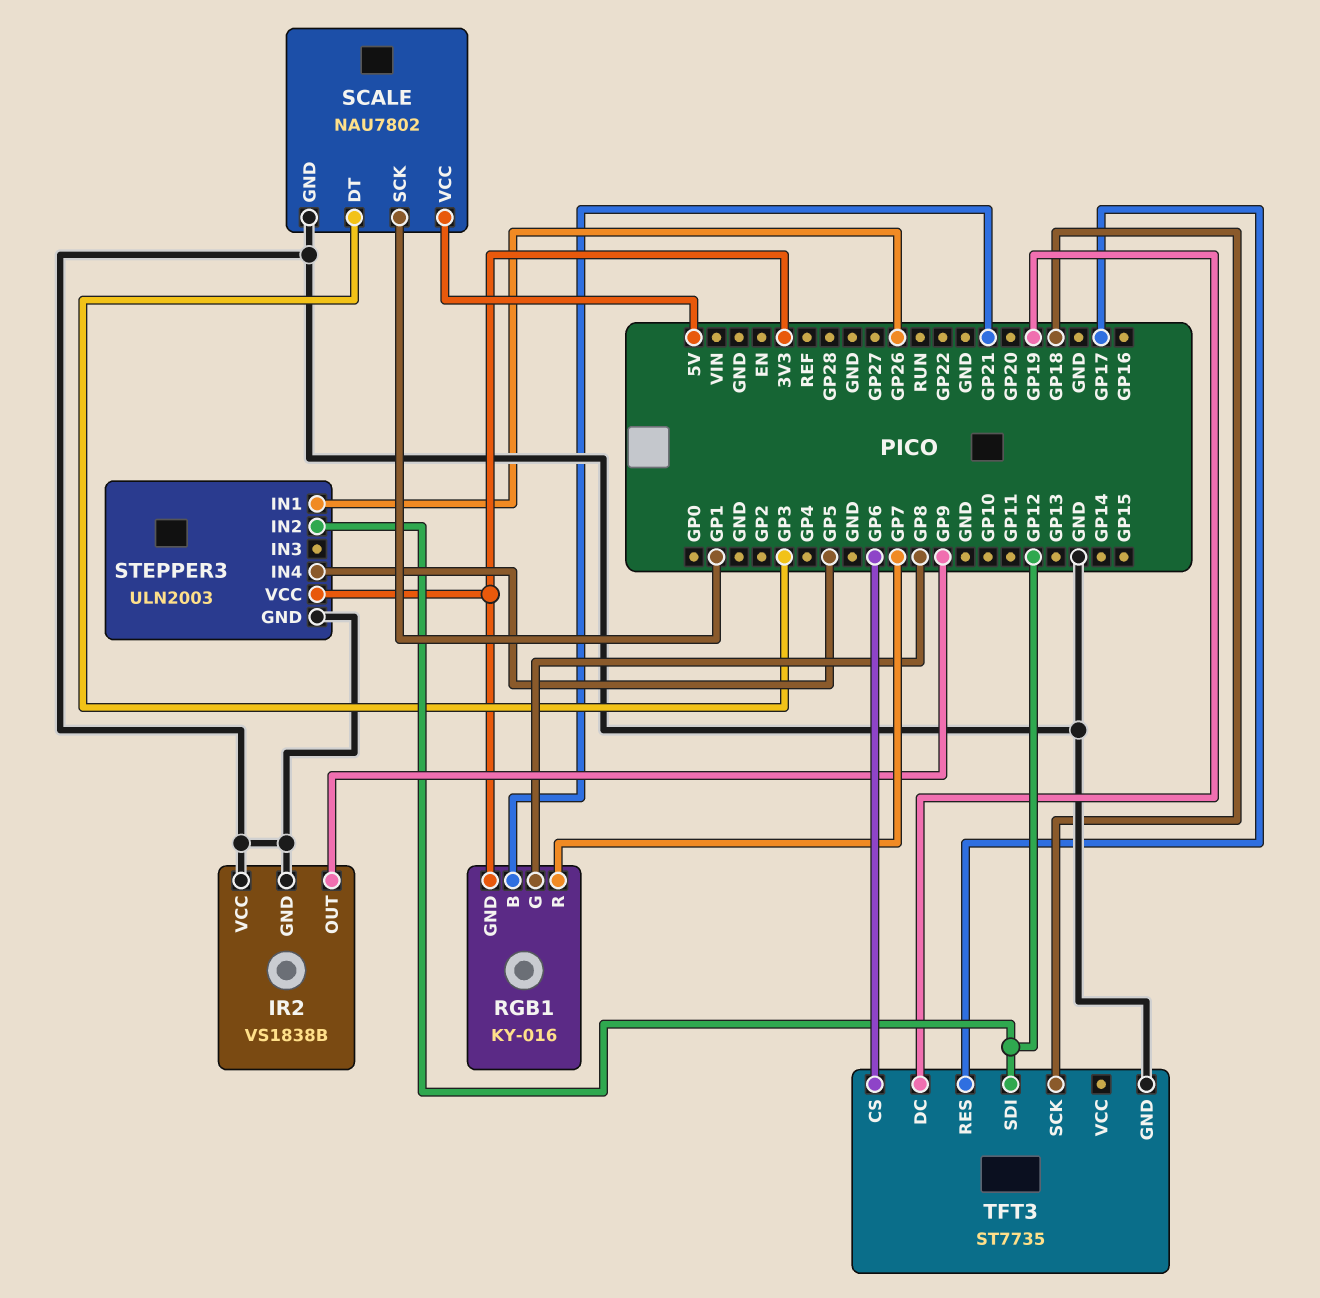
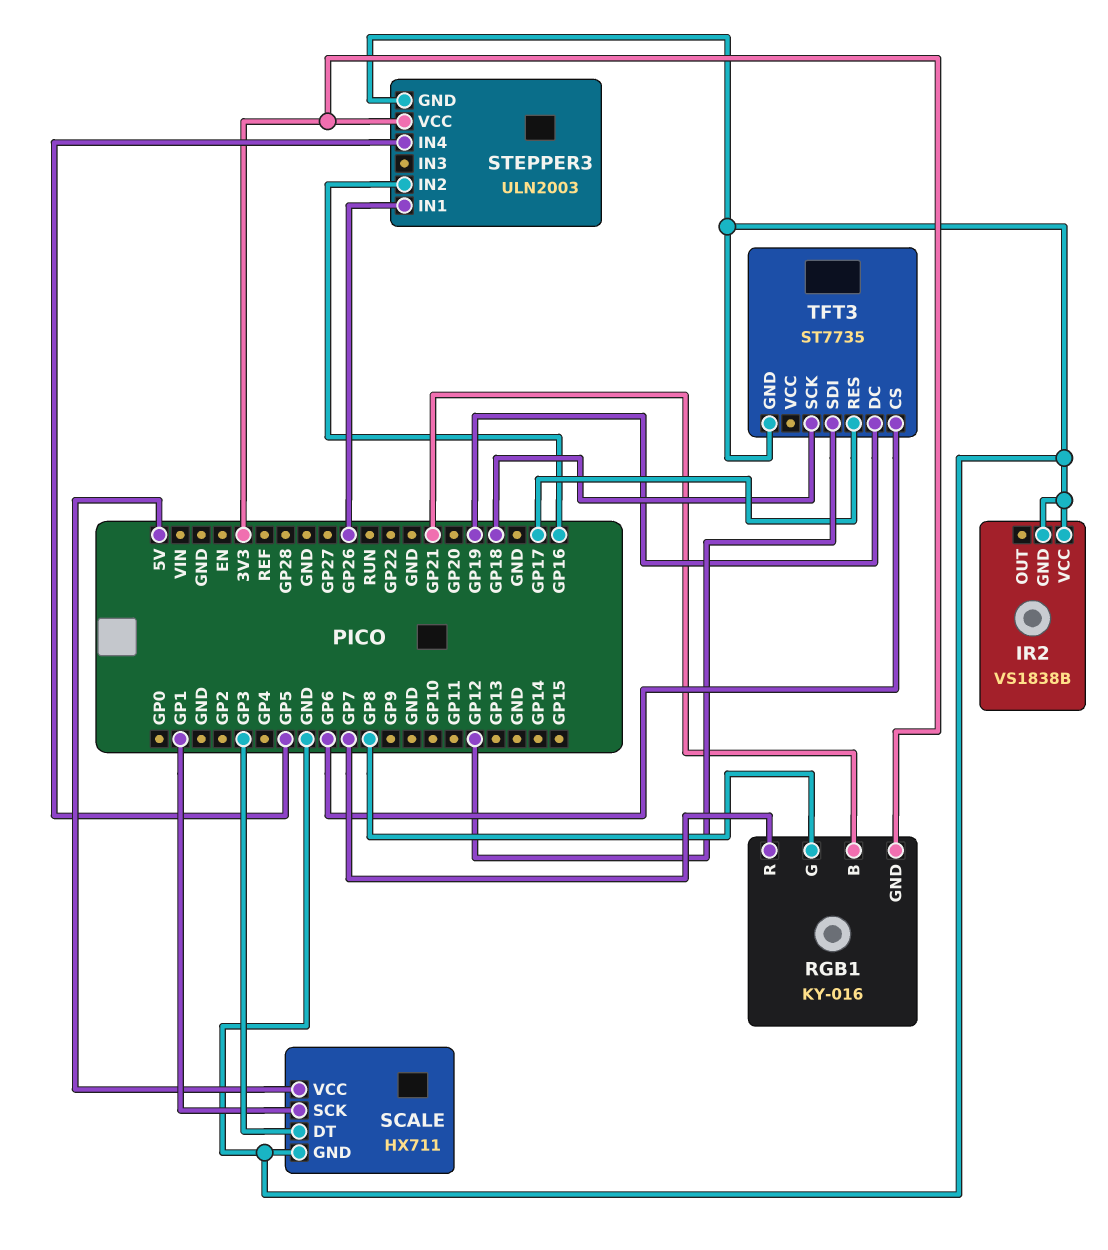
IR2 pin OUT: GP9 -> none
SCALE: NAU7802 -> HX711
STEPPER3 pin IN2: GP12 -> GP16

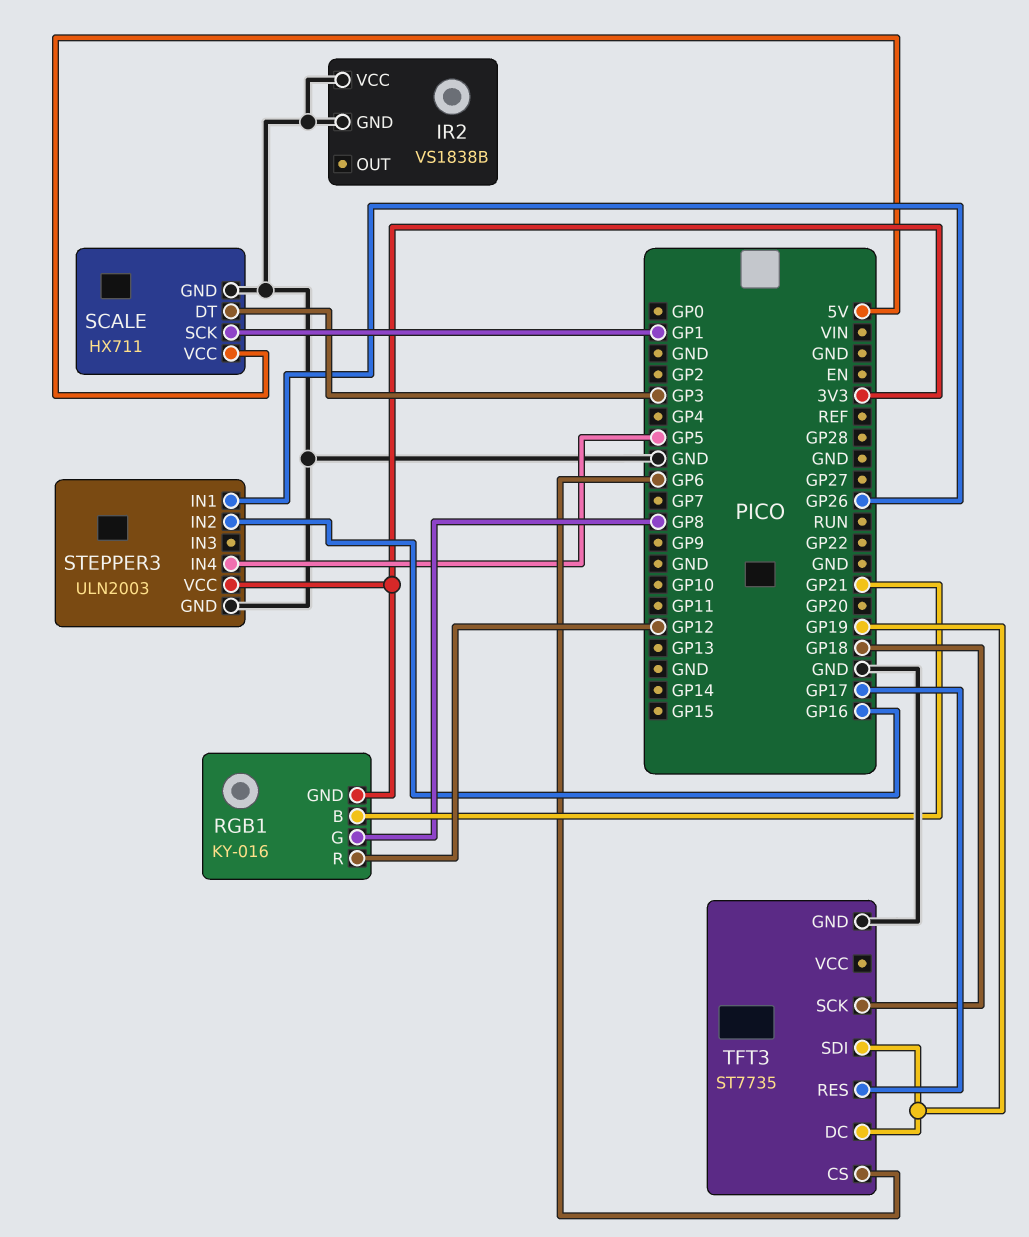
RGB1 pin R: GP7 -> GP12
TFT3 pin SDI: GP12 -> GP19

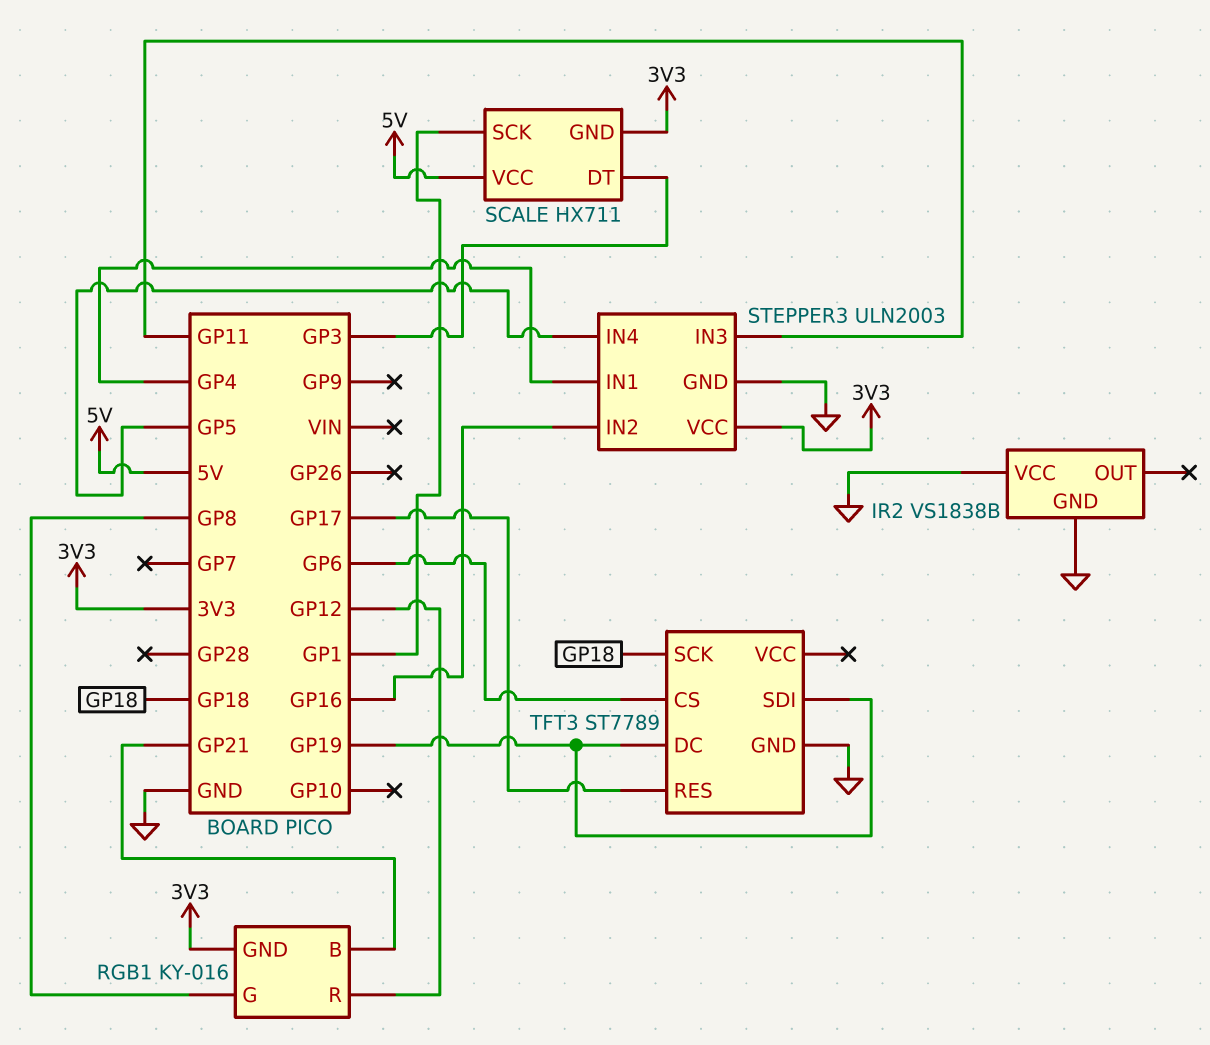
SCALE pin GND: GND -> 3V3
STEPPER3 pin IN1: GP26 -> GP4
STEPPER3 pin IN3: none -> GP11
TFT3: ST7735 -> ST7789

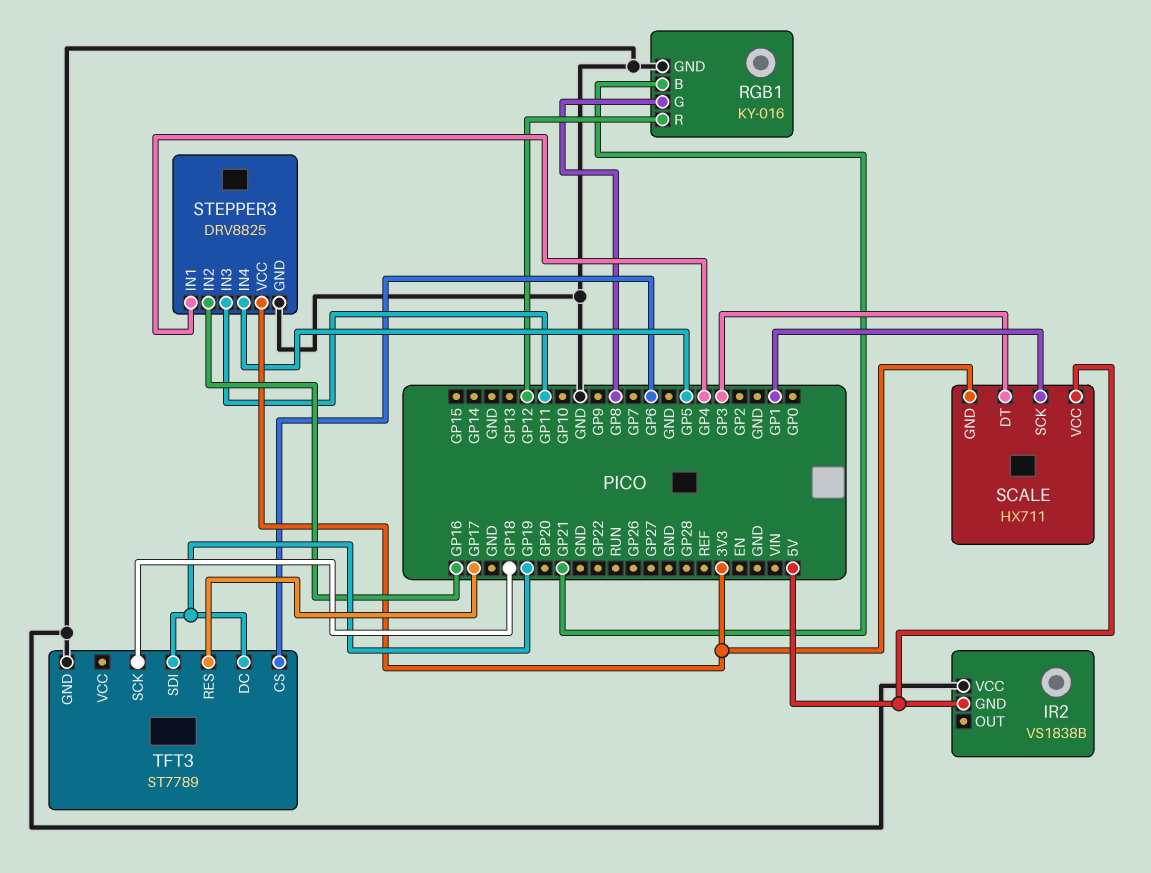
IR2 pin GND: GND -> 5V
RGB1 pin GND: 3V3 -> GND
STEPPER3: ULN2003 -> DRV8825

